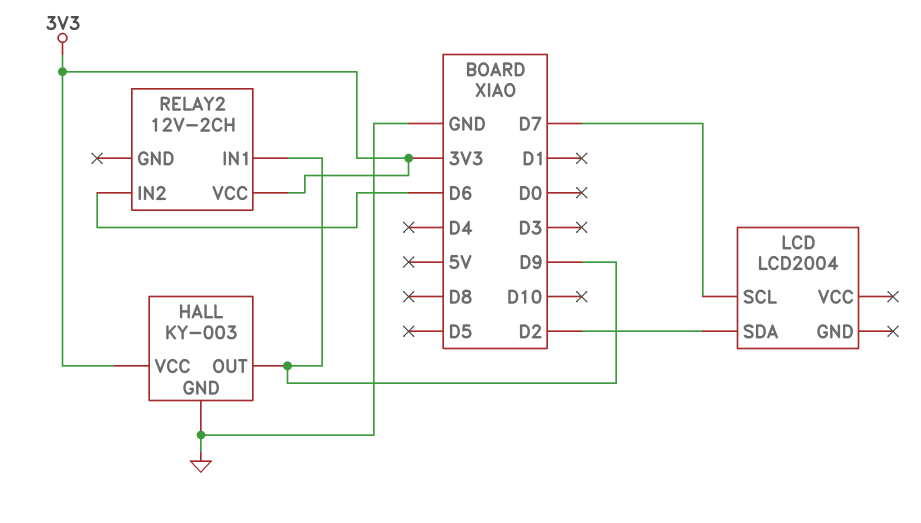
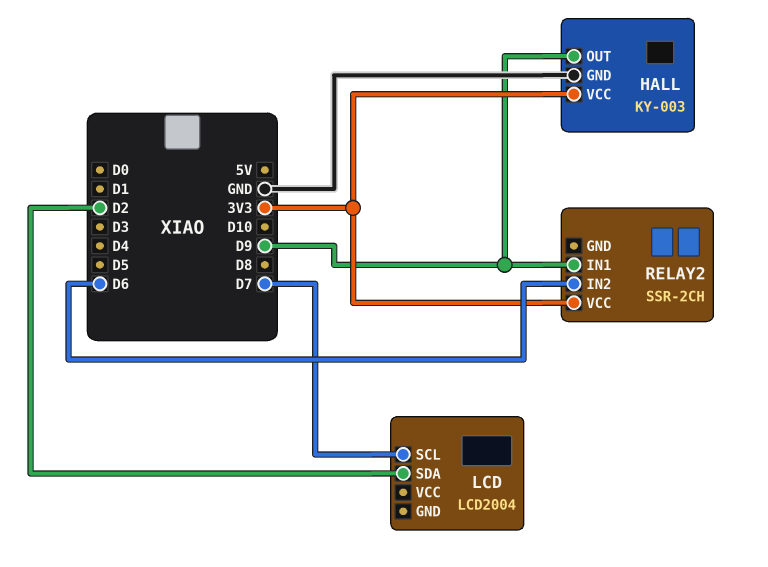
RELAY2: 12V-2CH -> SSR-2CH

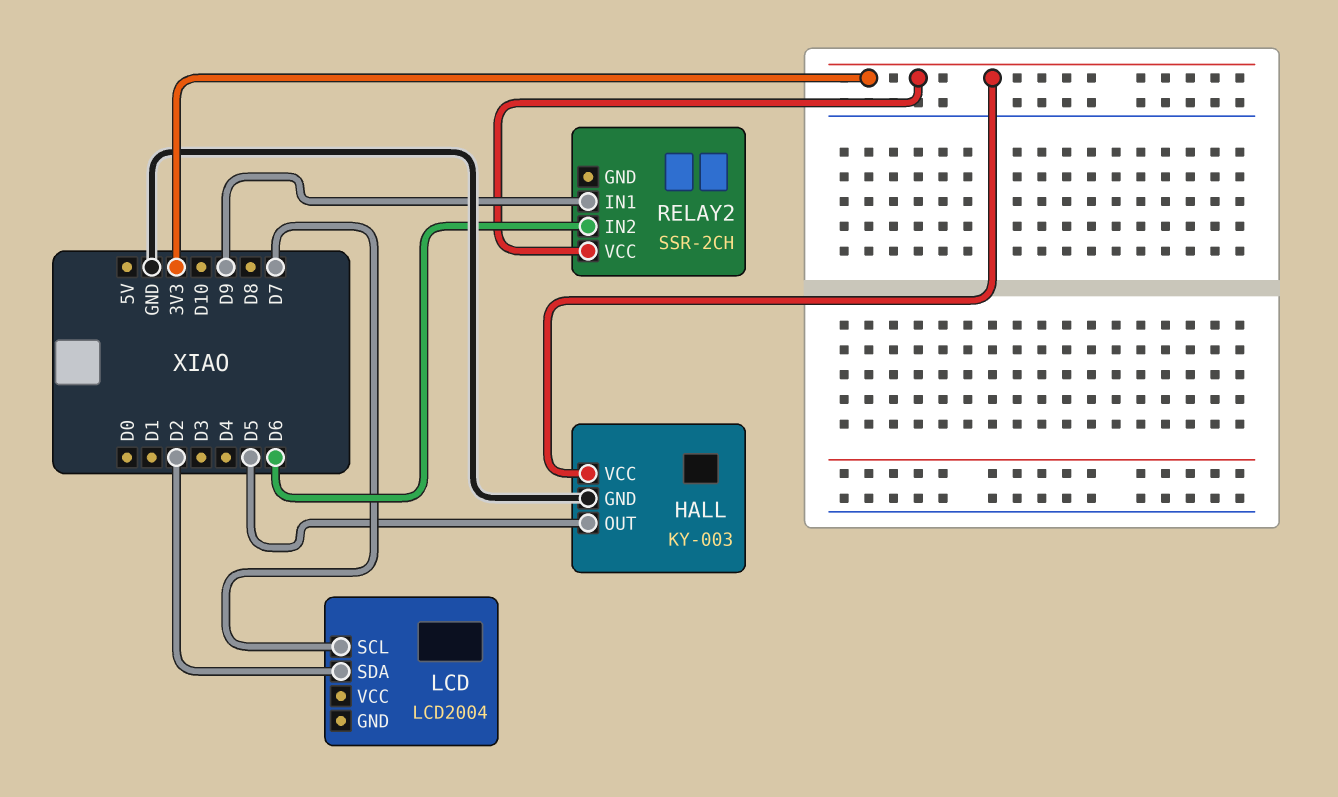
HALL pin OUT: D9 -> D5

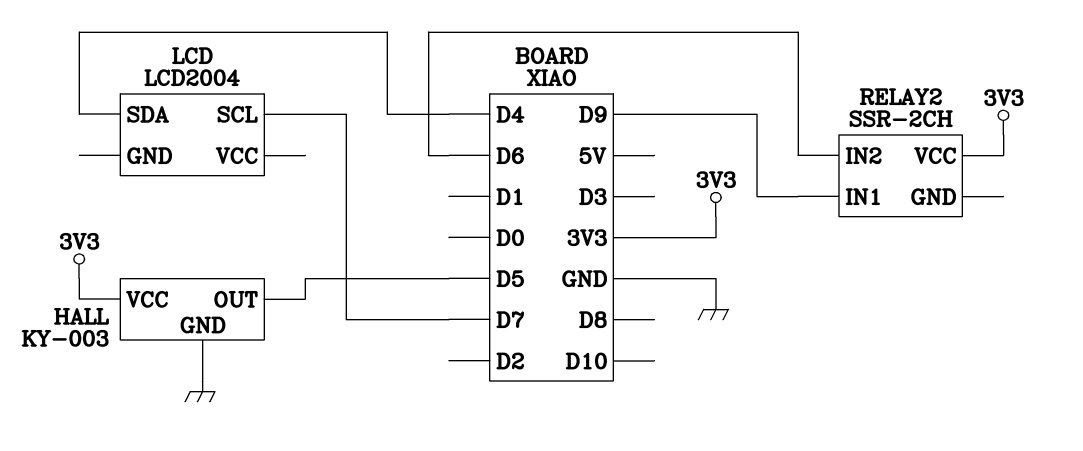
LCD pin SDA: D2 -> D4

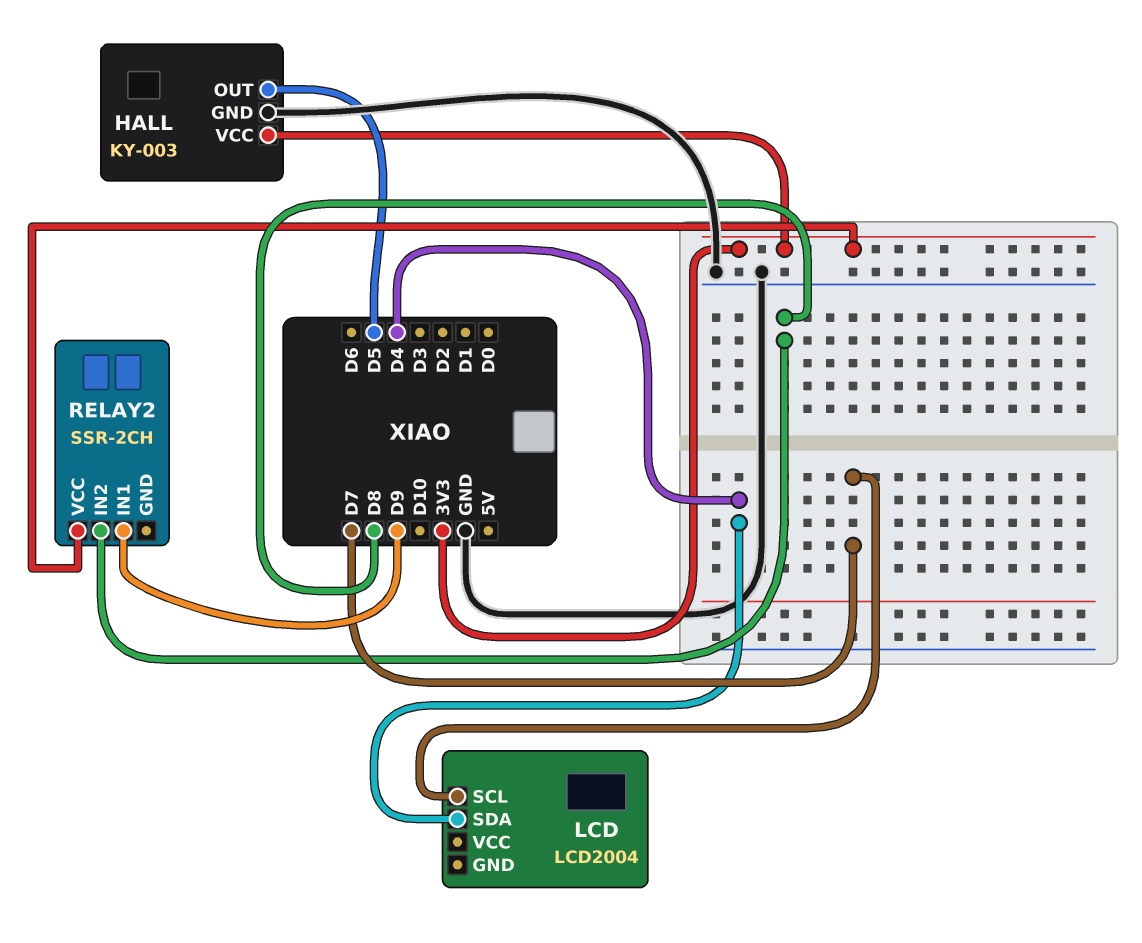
RELAY2 pin IN2: D6 -> D8

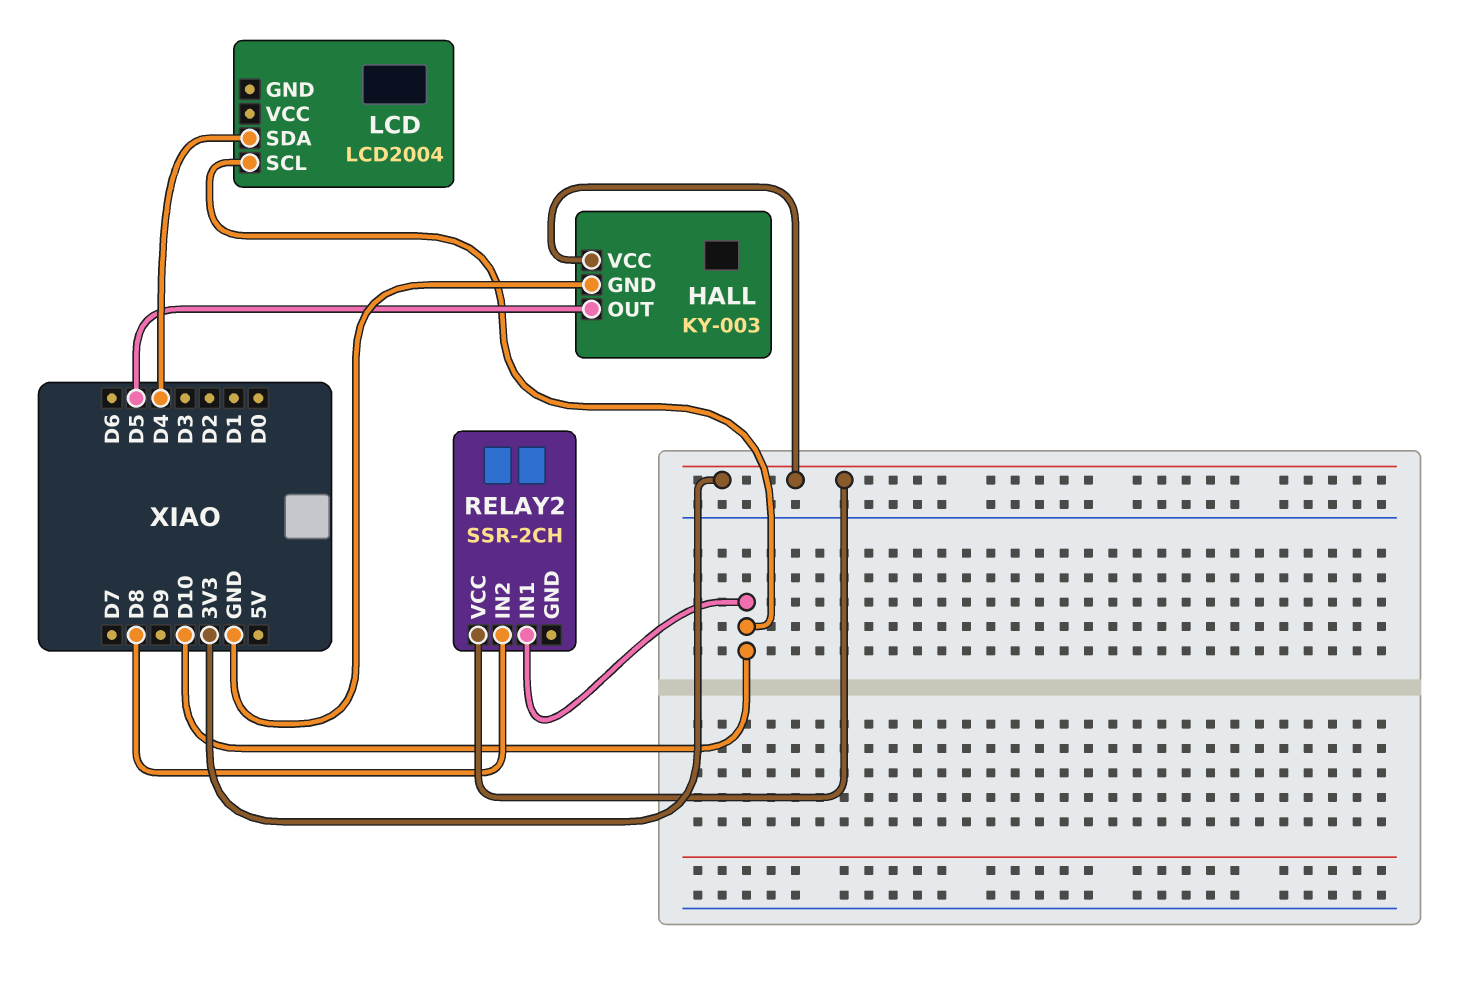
LCD pin SCL: D7 -> D10
RELAY2 pin IN1: D9 -> D10

